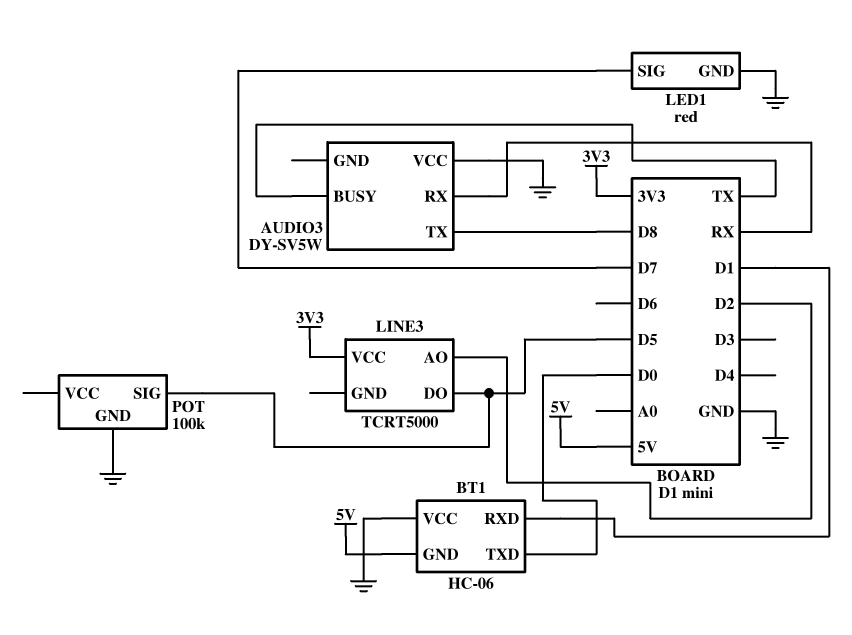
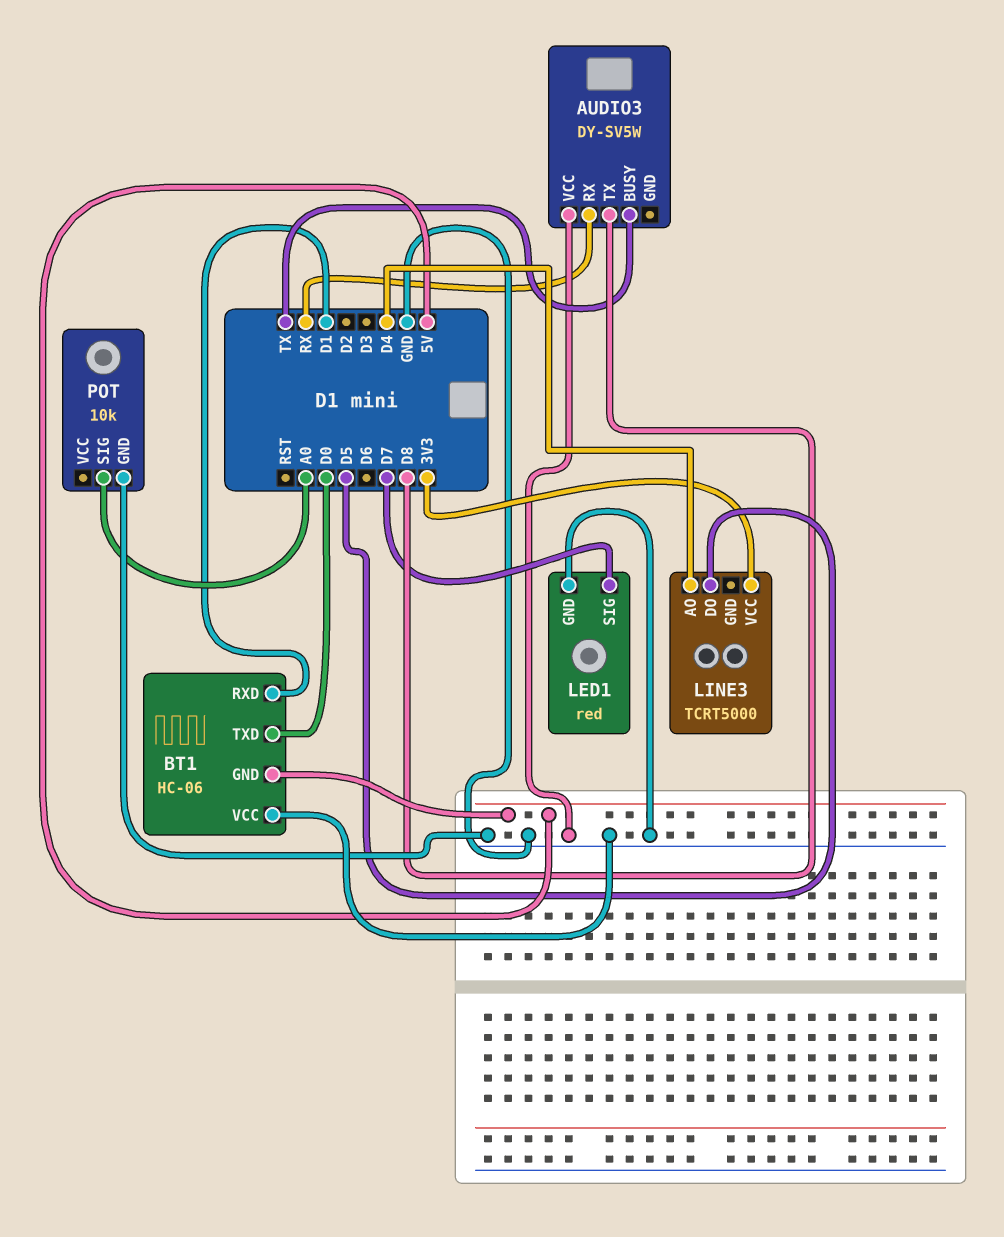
LINE3 pin AO: D2 -> D4
POT: 100k -> 10k
POT pin SIG: D5 -> A0

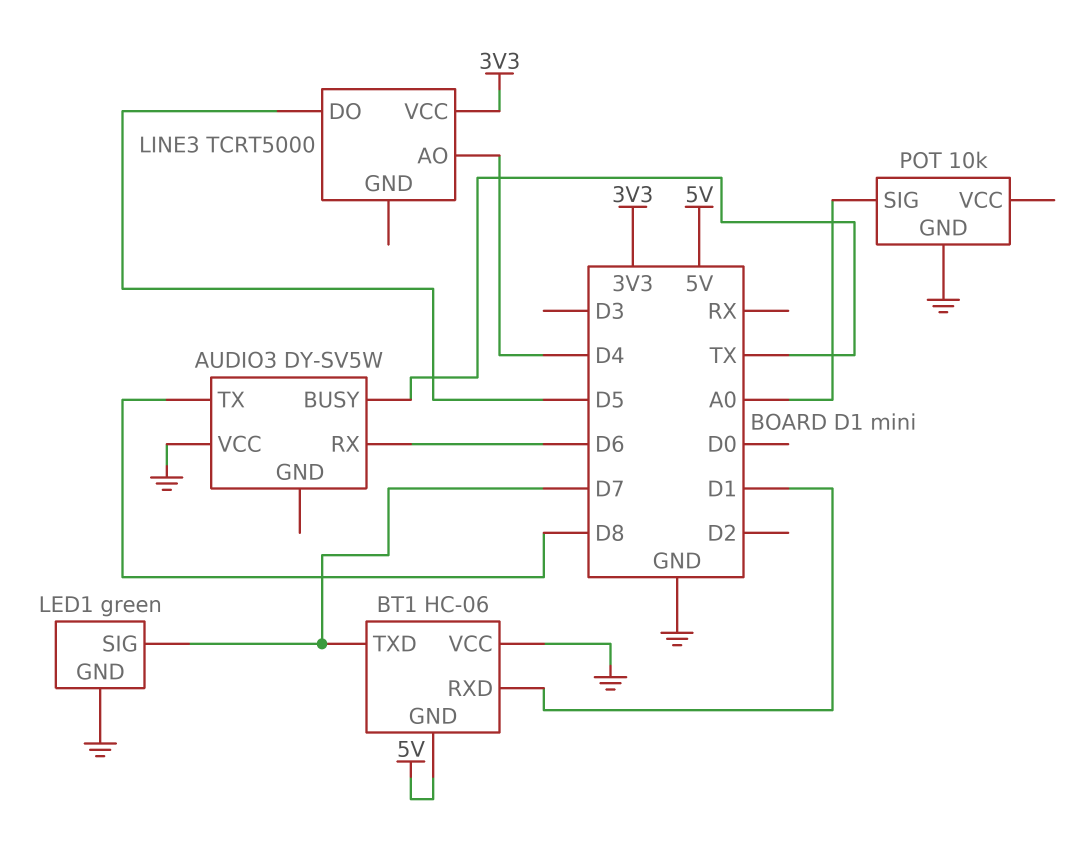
AUDIO3 pin RX: RX -> D6
BT1 pin TXD: D0 -> D7
LED1: red -> green

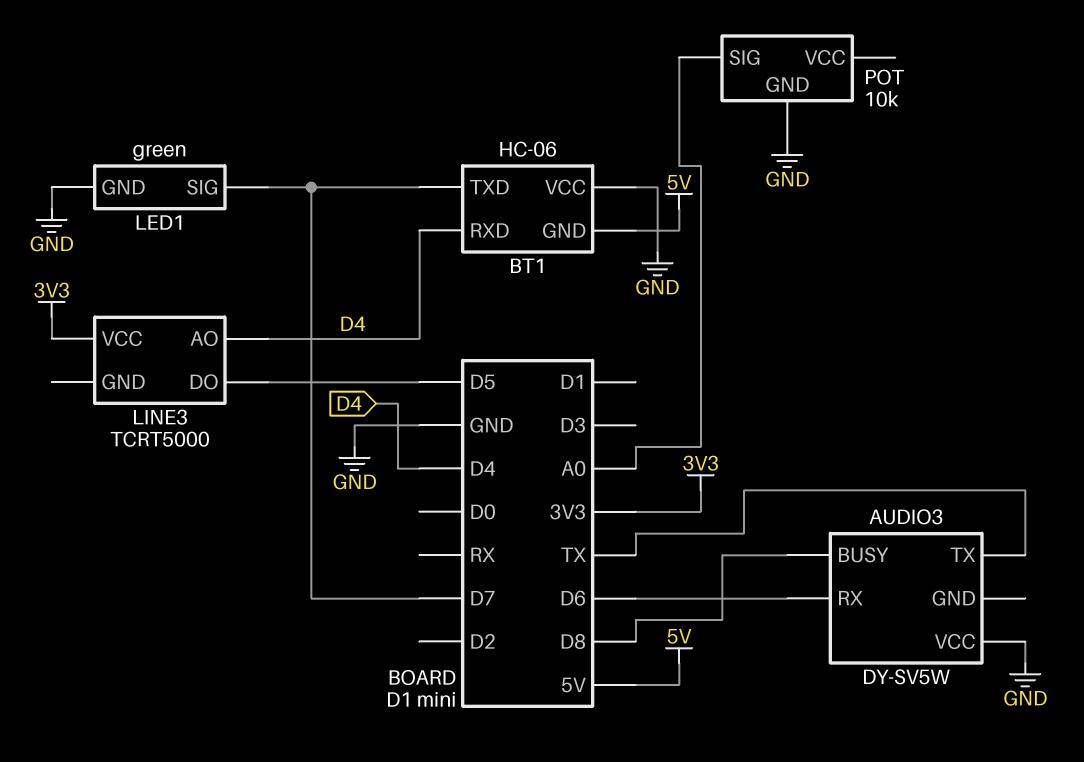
AUDIO3 pin BUSY: TX -> D8
AUDIO3 pin TX: D8 -> TX
BT1 pin RXD: D1 -> D4

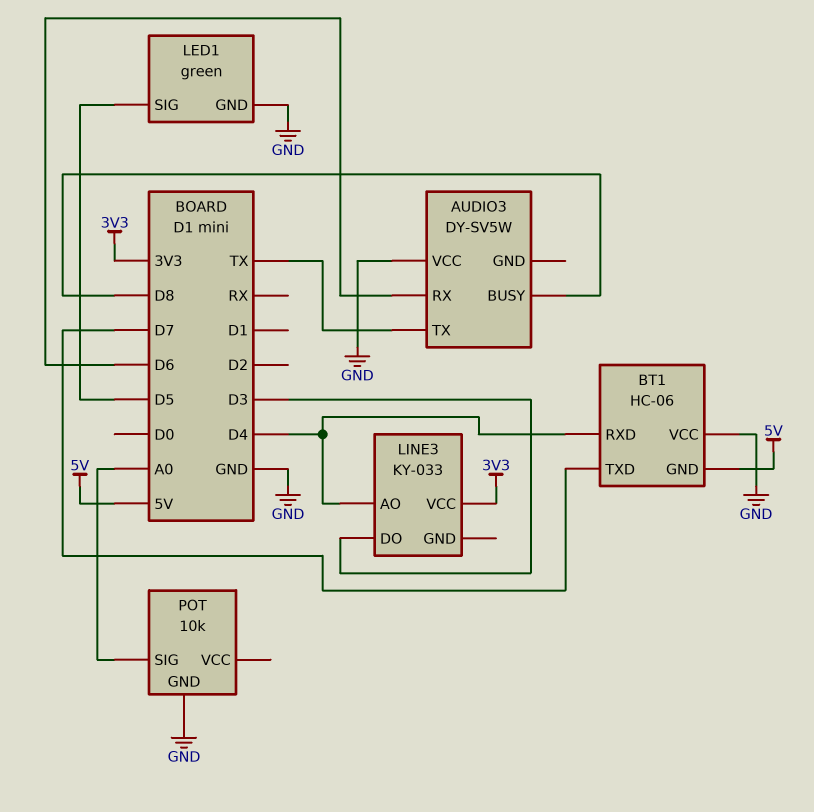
LED1 pin SIG: D7 -> D5
LINE3: TCRT5000 -> KY-033
LINE3 pin DO: D5 -> D3

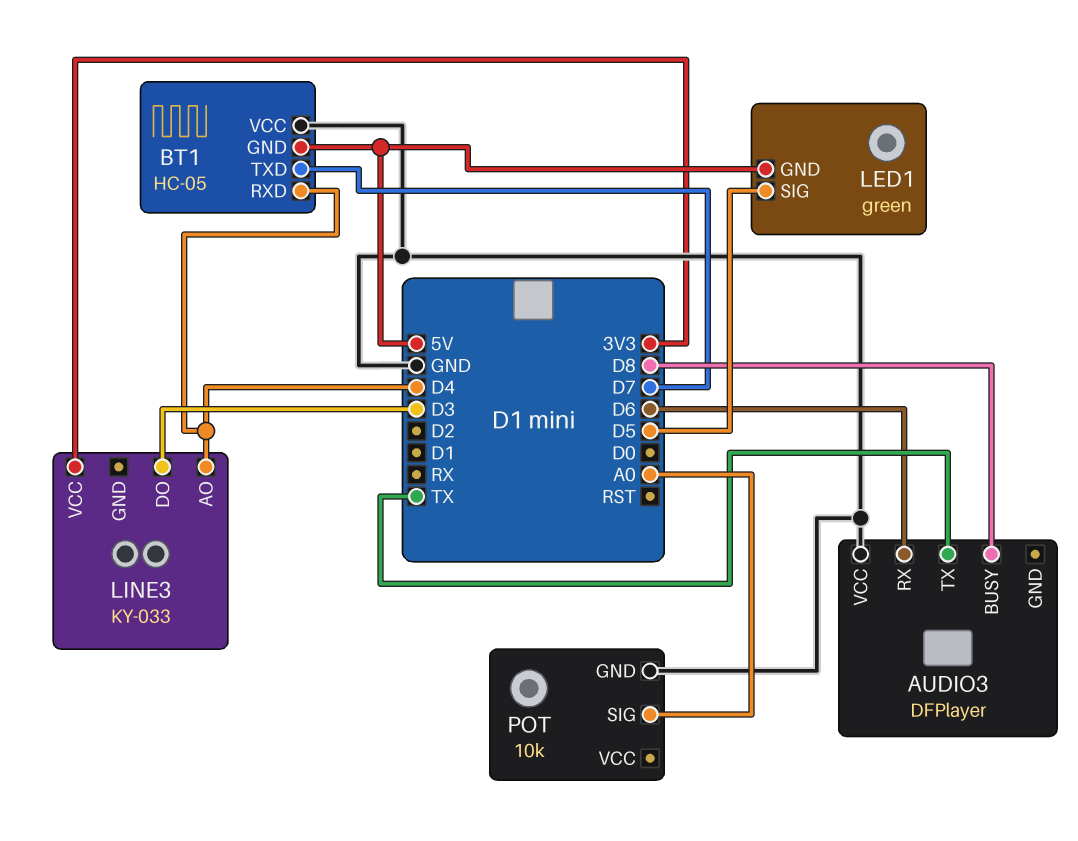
AUDIO3: DY-SV5W -> DFPlayer
BT1: HC-06 -> HC-05
LED1 pin GND: GND -> 5V

